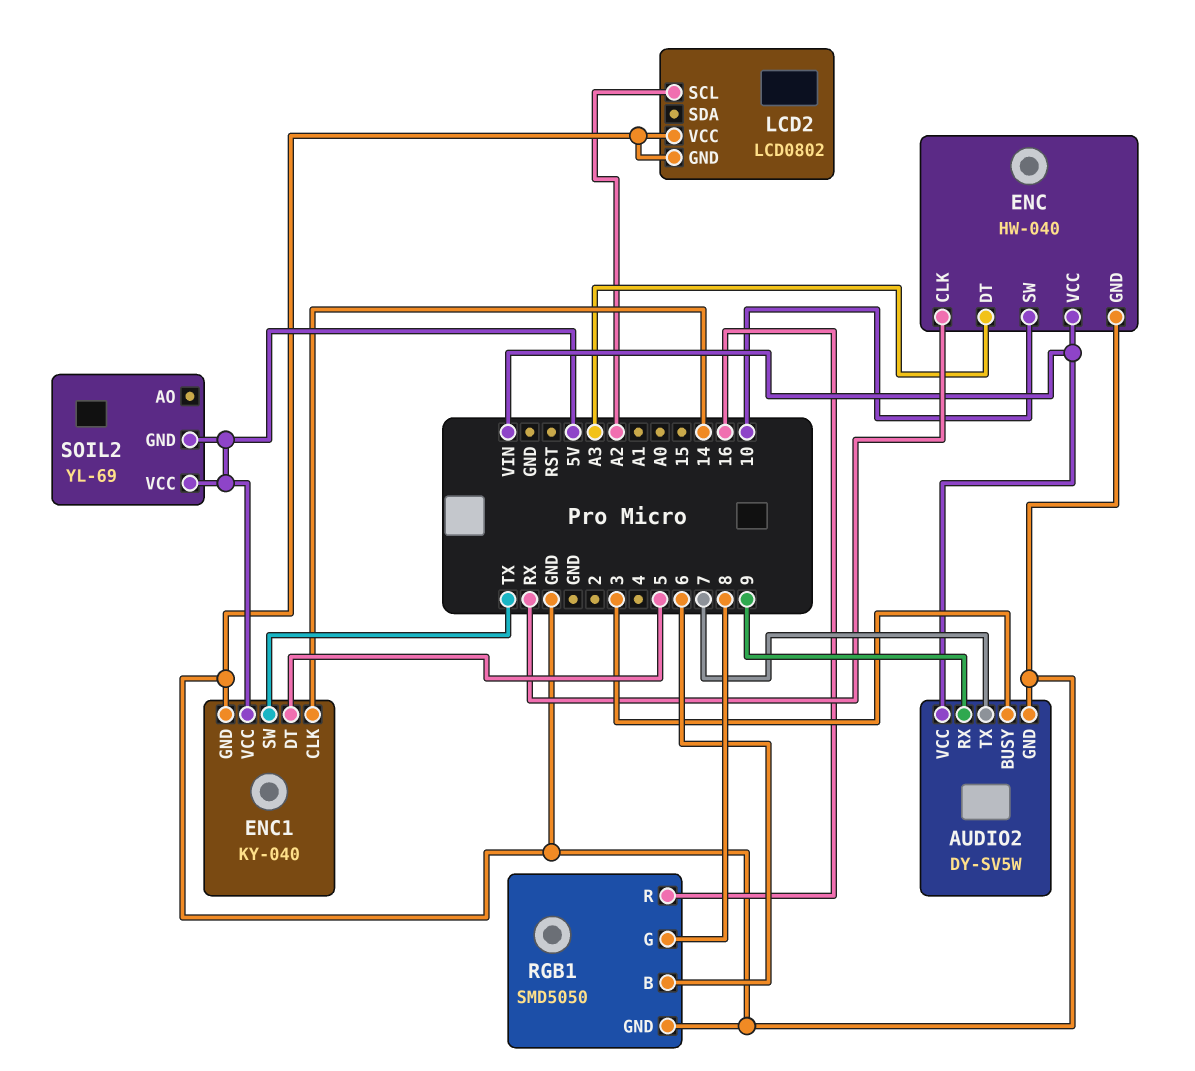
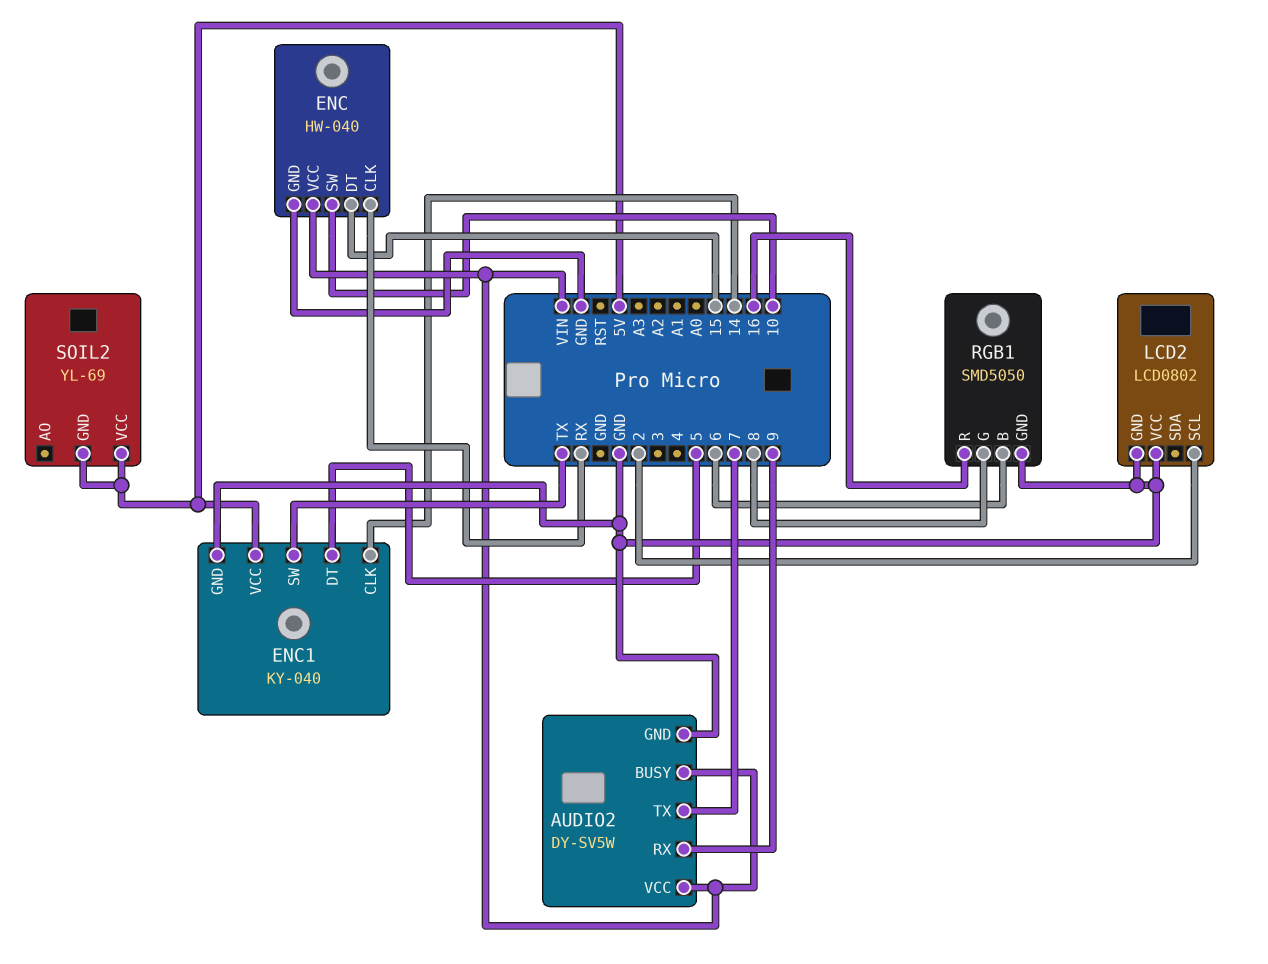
AUDIO2 pin BUSY: 3 -> VIN
ENC pin DT: A3 -> 15
LCD2 pin SCL: A2 -> 2

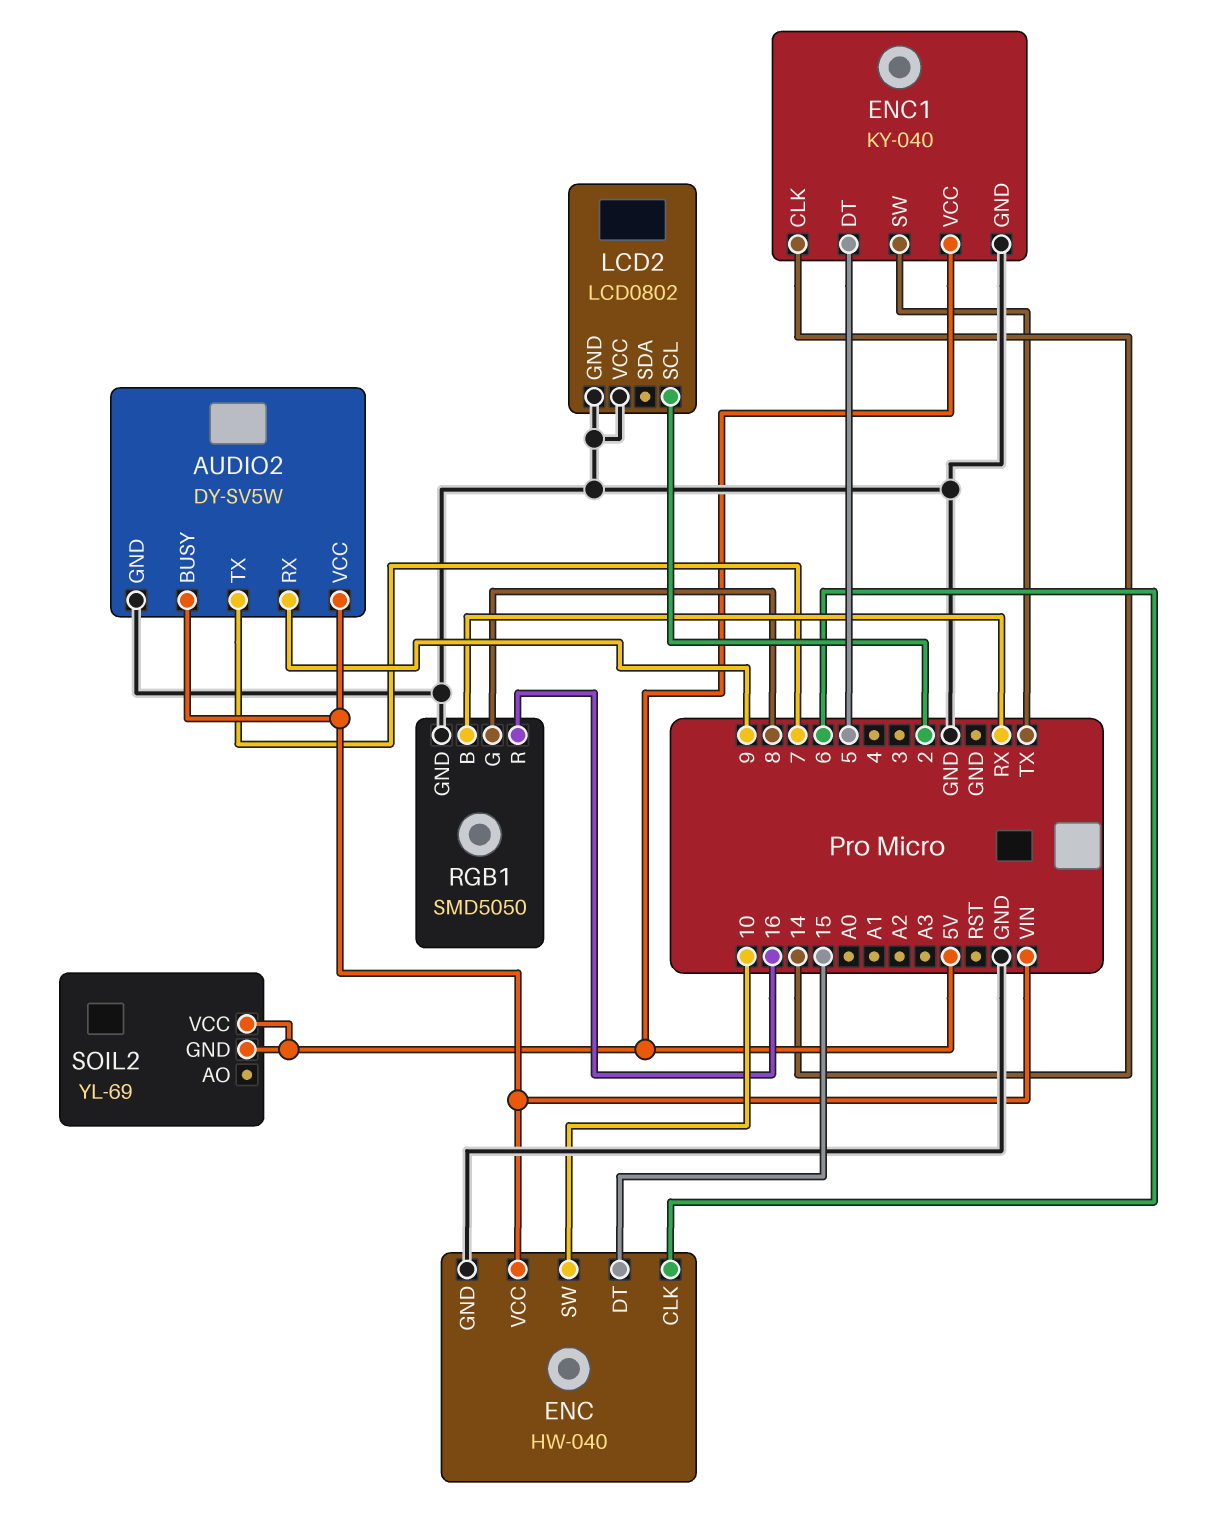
ENC pin CLK: RX -> 6
RGB1 pin B: 6 -> RX

